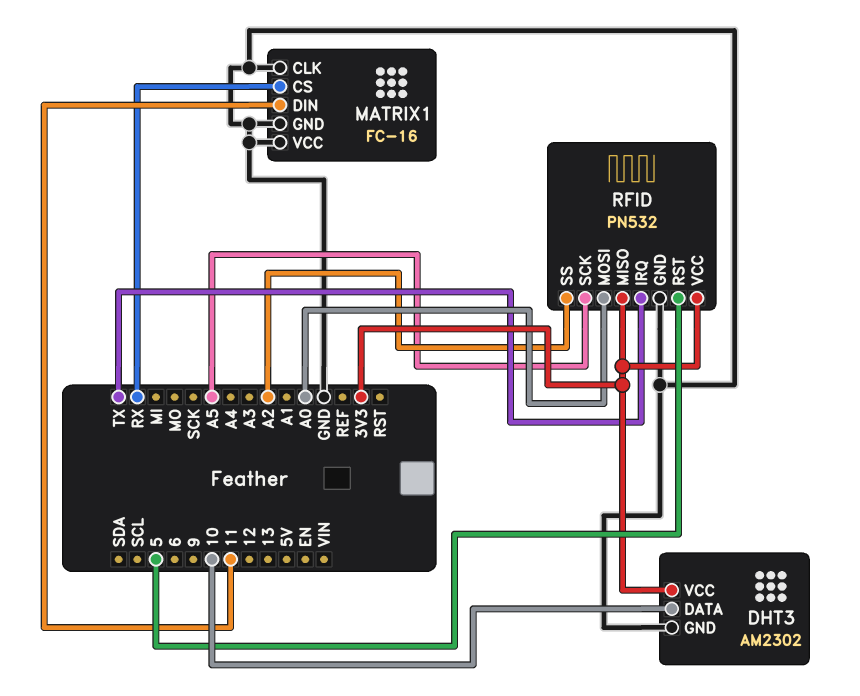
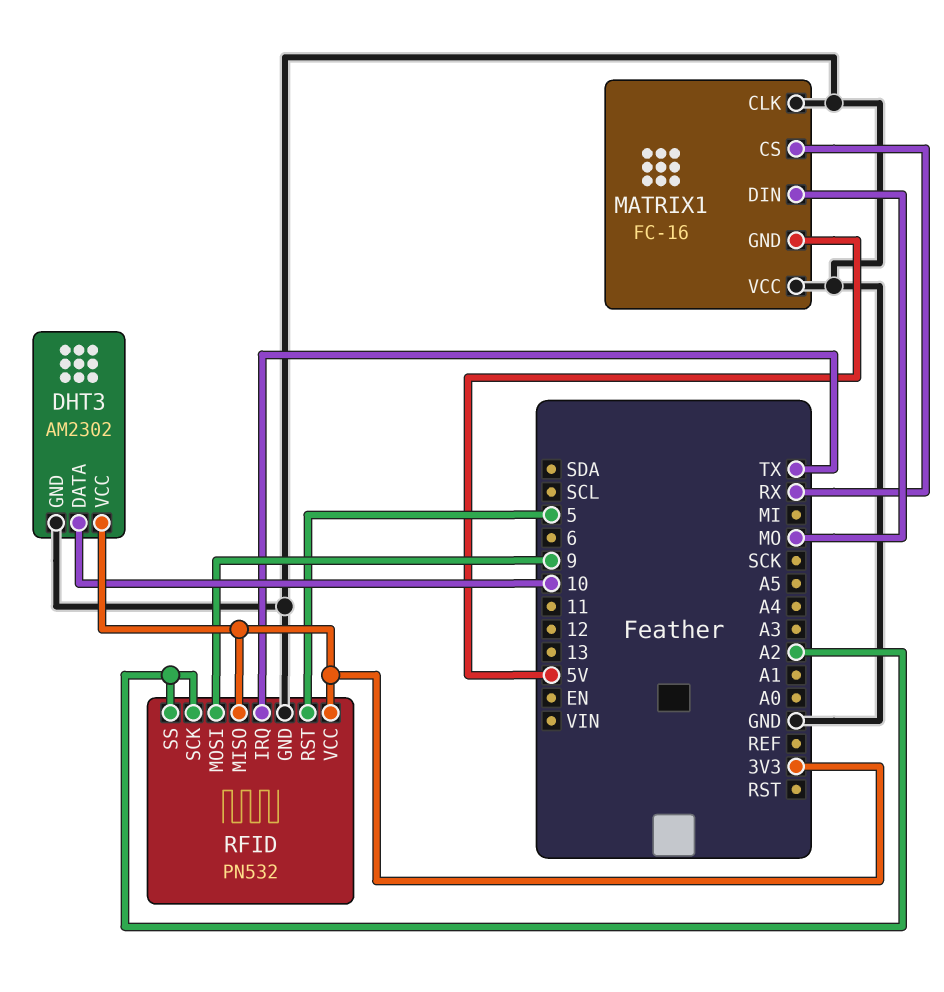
MATRIX1 pin DIN: 11 -> MO
MATRIX1 pin GND: GND -> 5V
RFID pin MOSI: A0 -> 9
RFID pin SCK: A5 -> A2

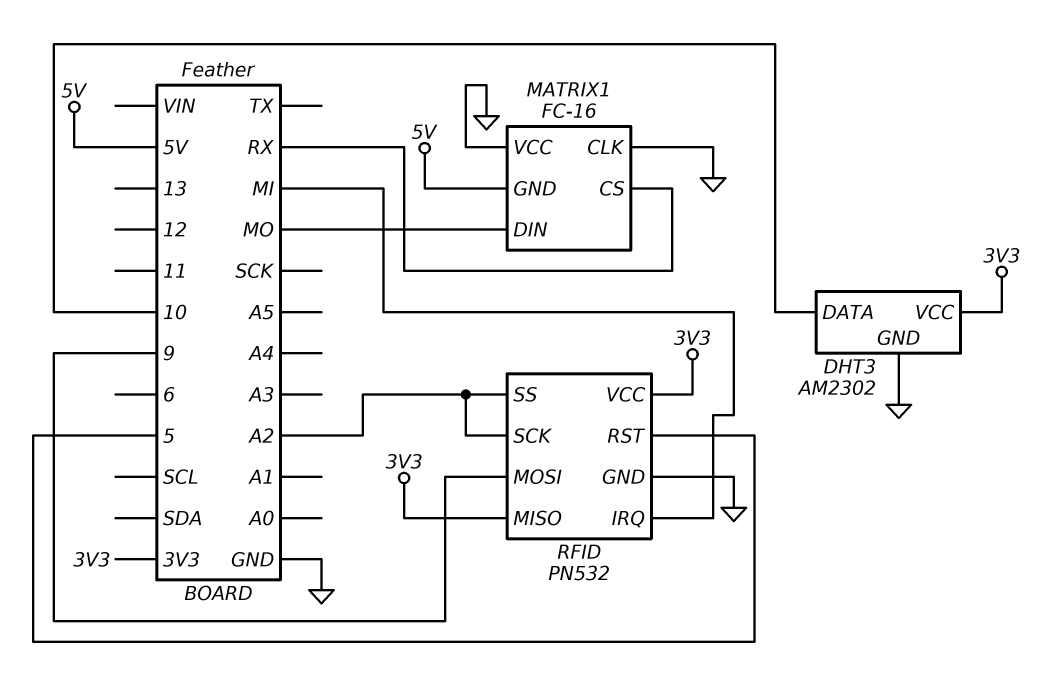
RFID pin IRQ: TX -> MI

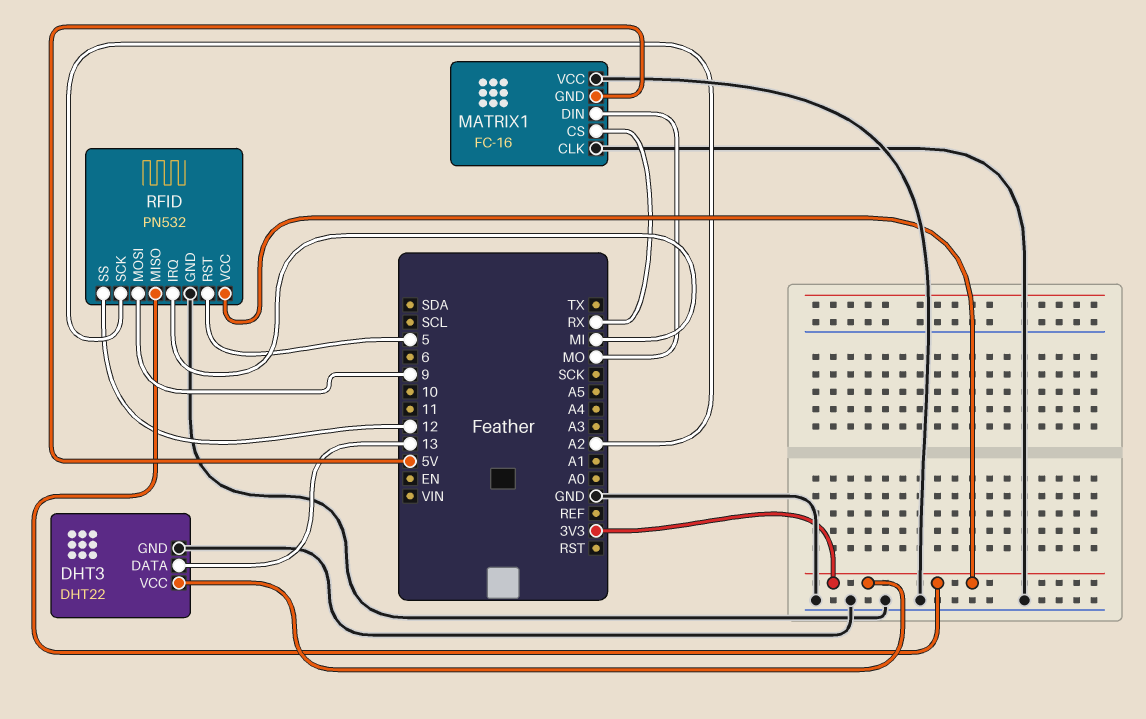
DHT3: AM2302 -> DHT22
DHT3 pin DATA: 10 -> 13
RFID pin SS: A2 -> 12

